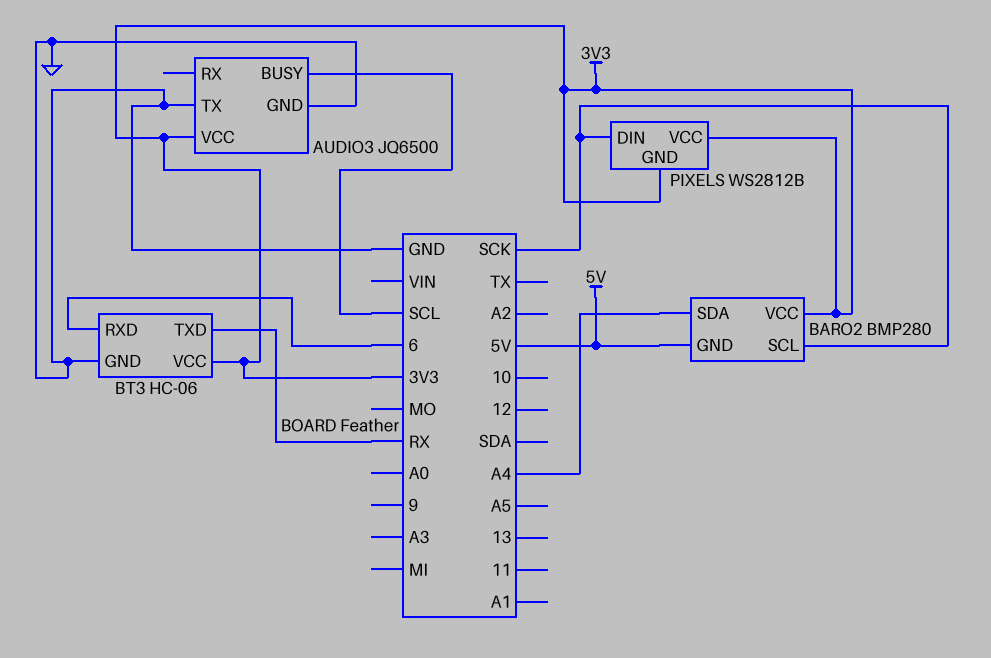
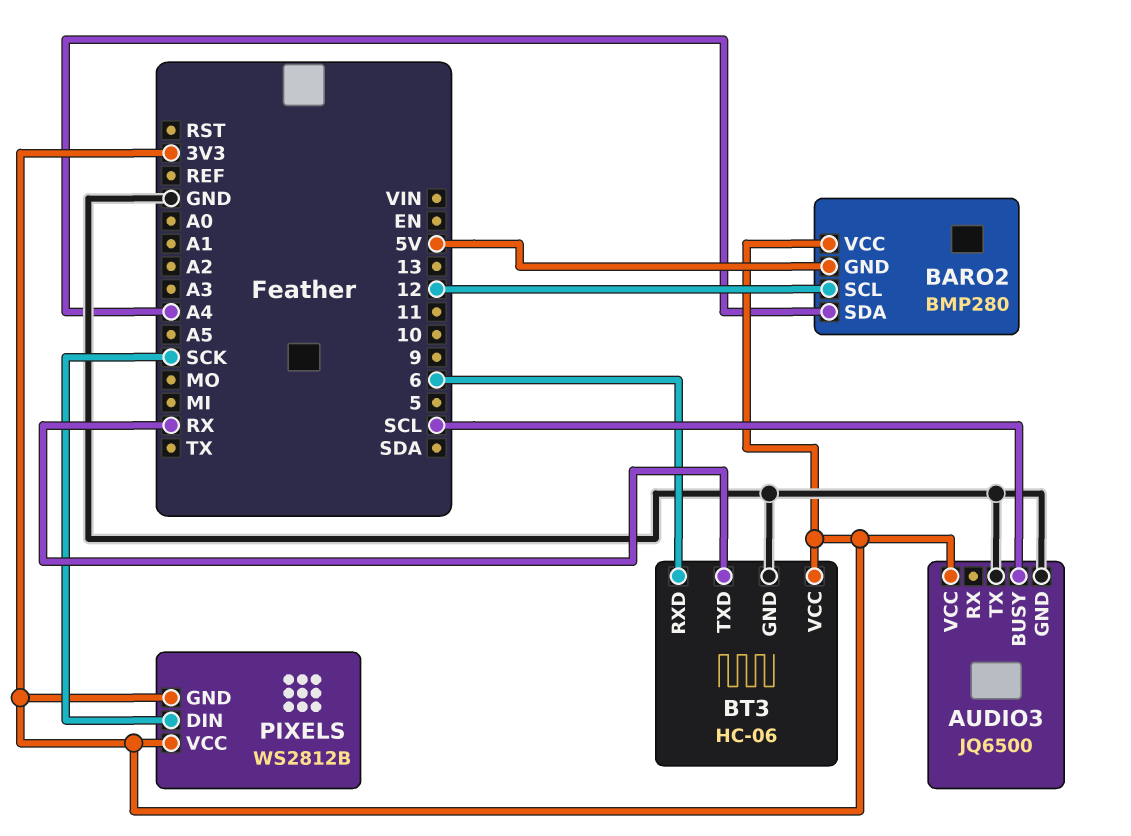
BARO2 pin SCL: SCK -> 12

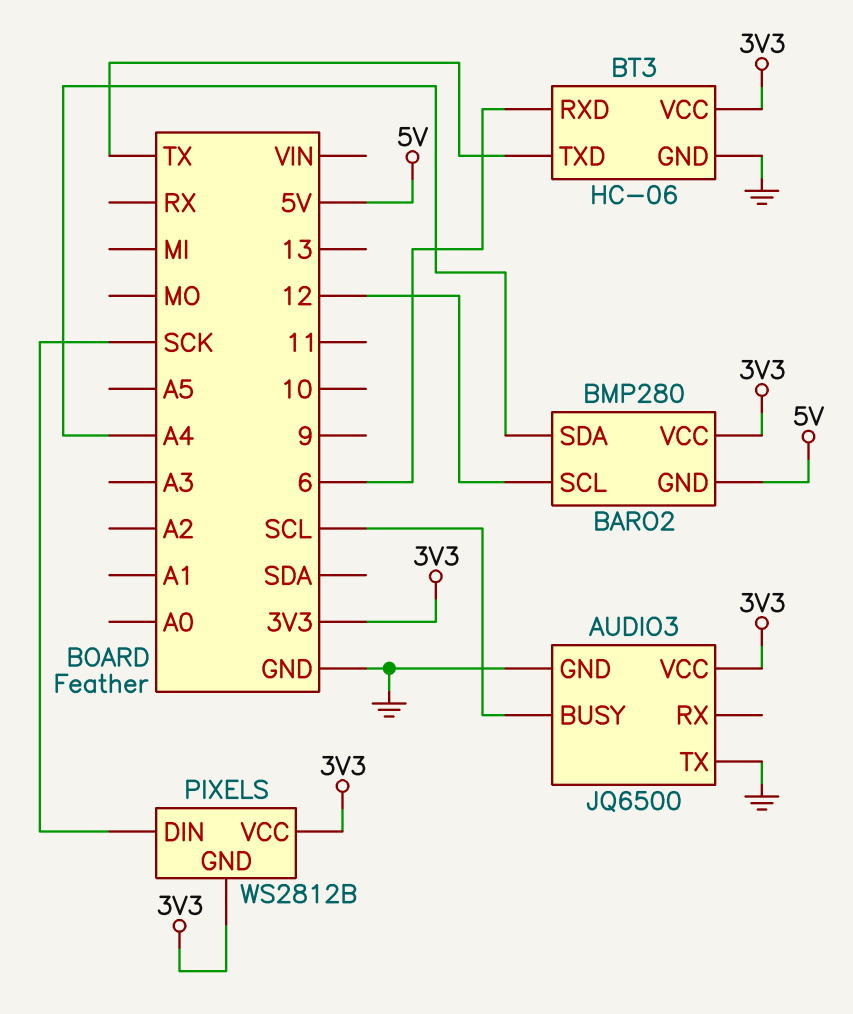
BT3 pin TXD: RX -> TX

